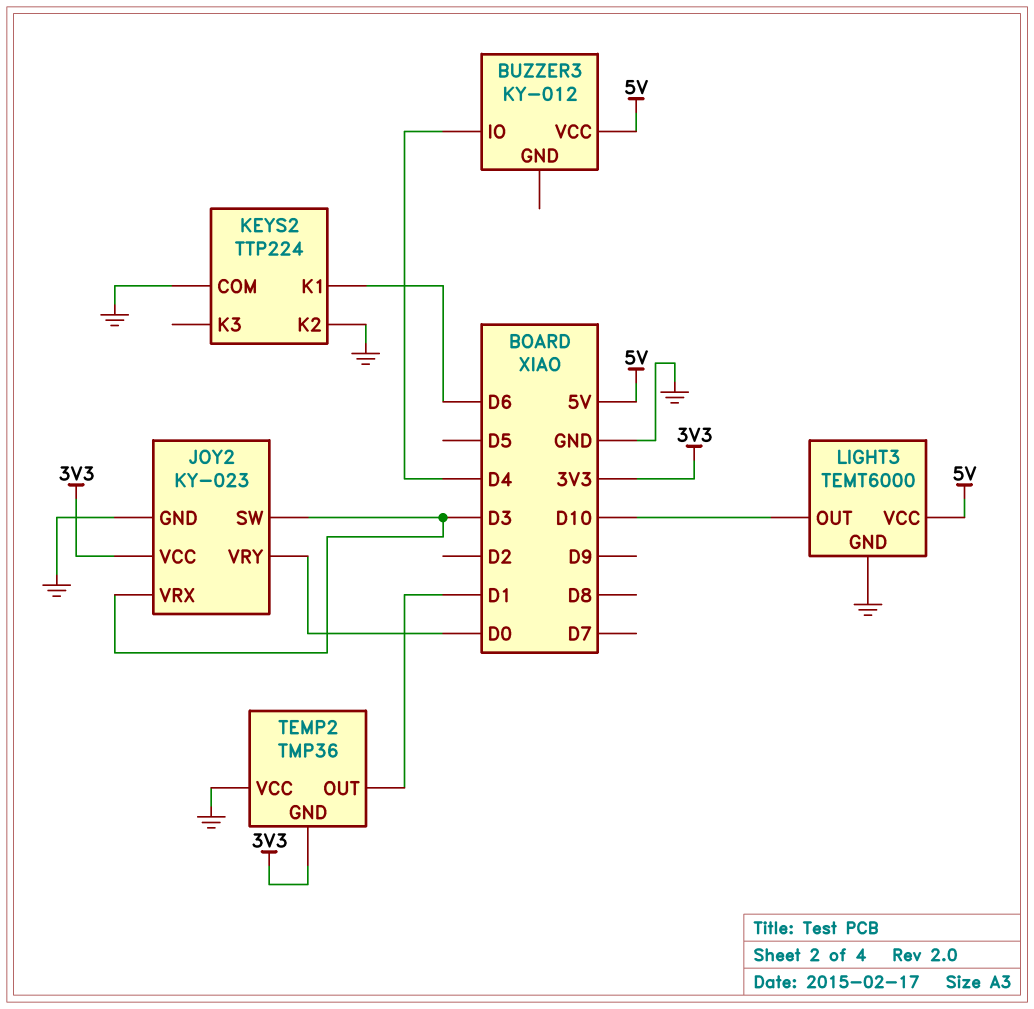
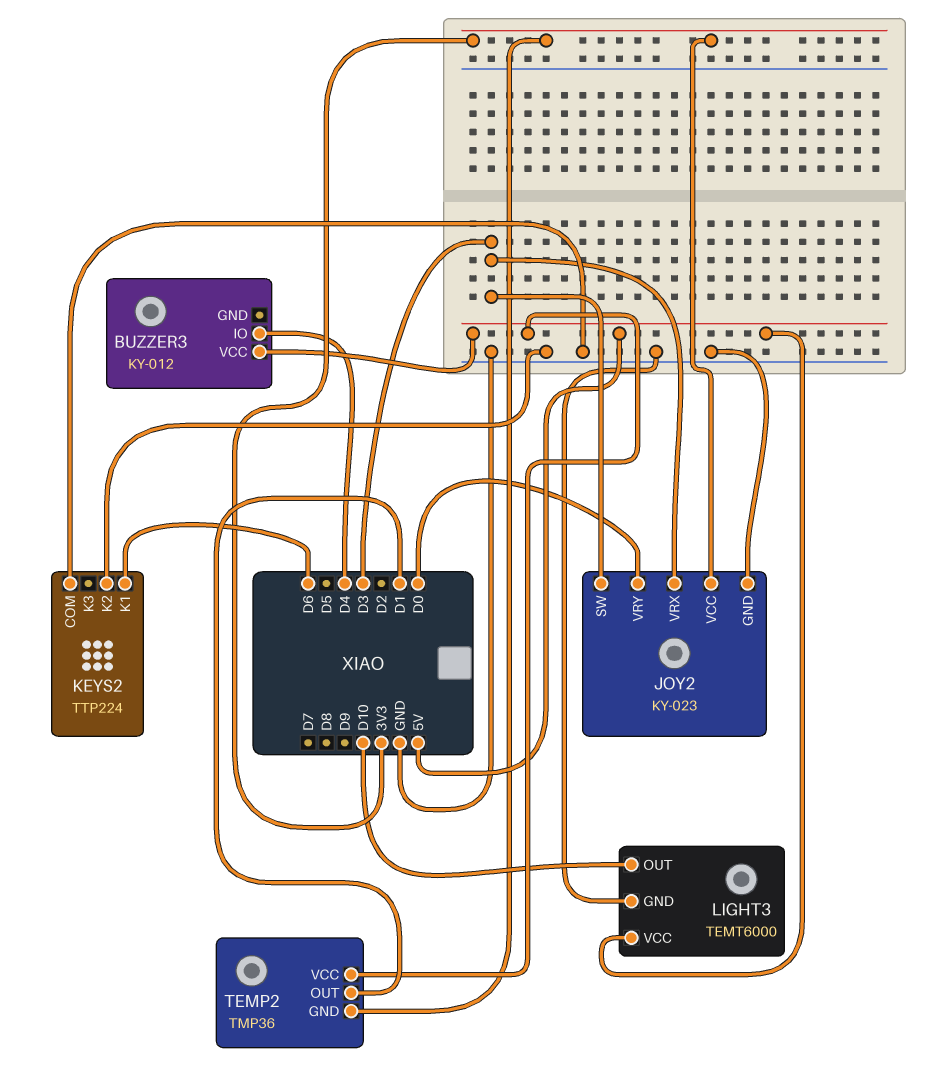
TEMP2 pin VCC: GND -> 5V

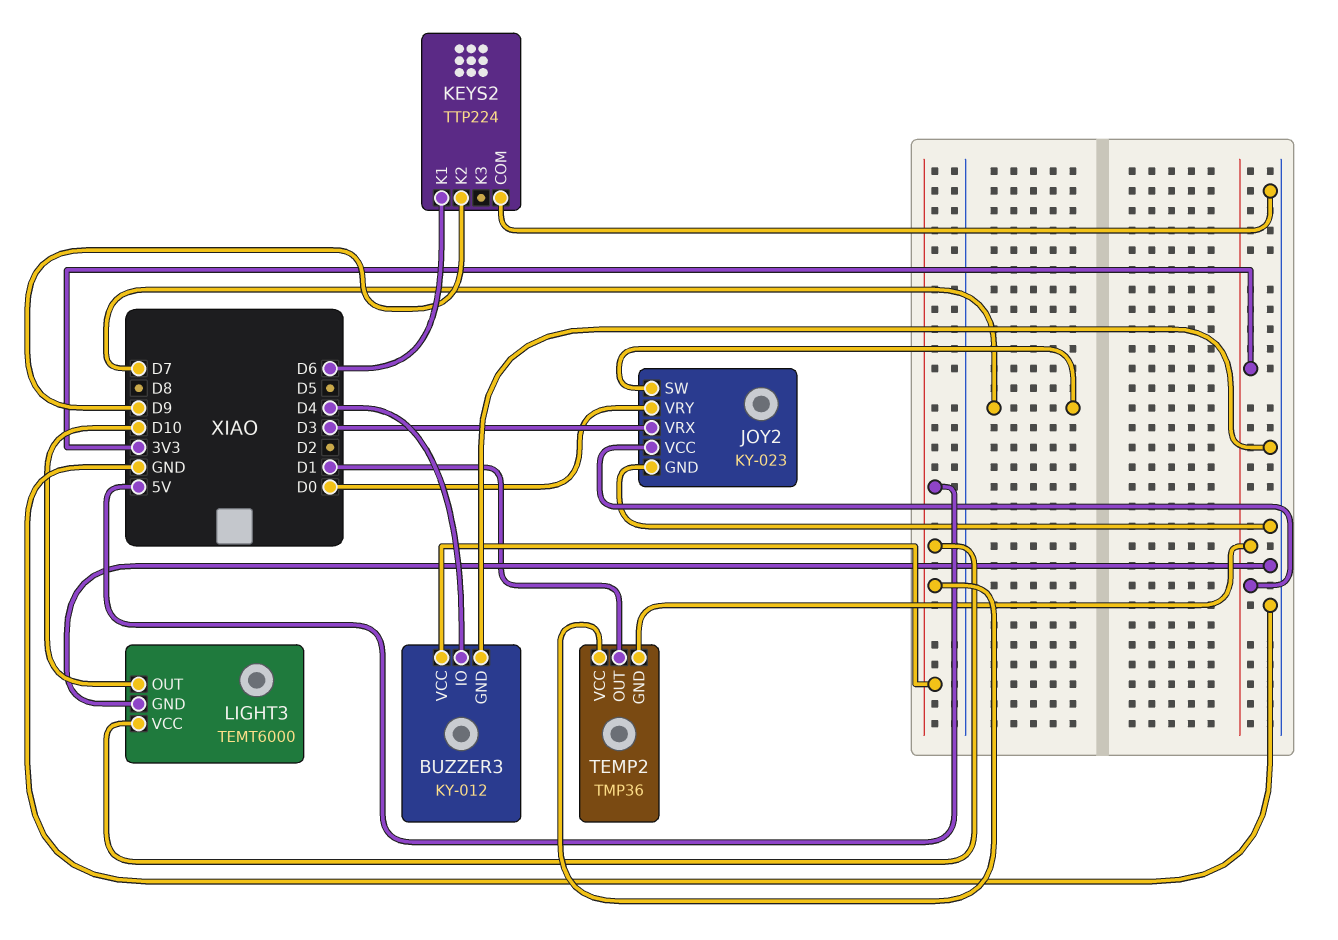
BUZZER3 pin GND: none -> GND
JOY2 pin SW: D3 -> D7
KEYS2 pin K2: GND -> D9

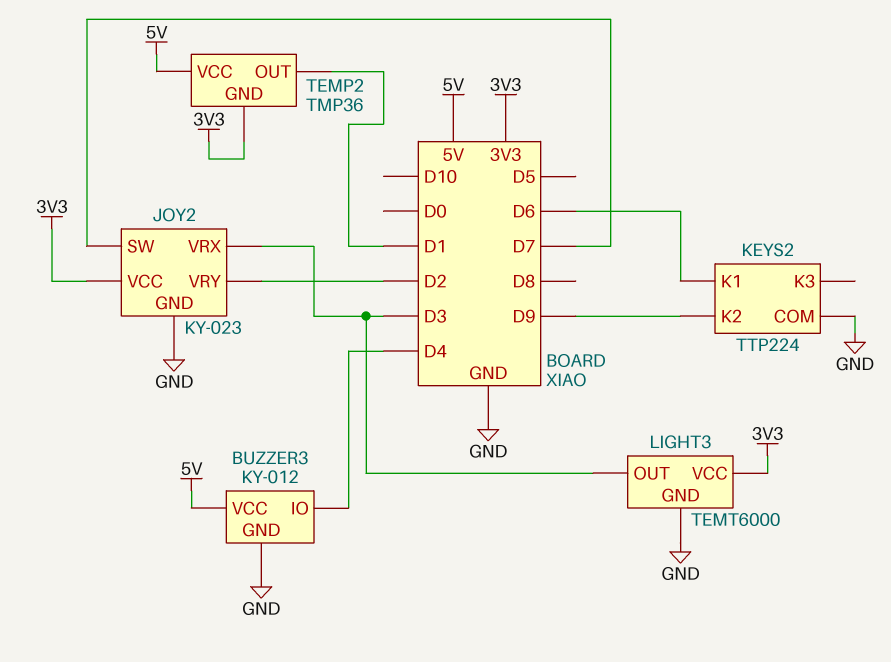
JOY2 pin VRY: D0 -> D2
LIGHT3 pin OUT: D10 -> D3
LIGHT3 pin VCC: 5V -> 3V3

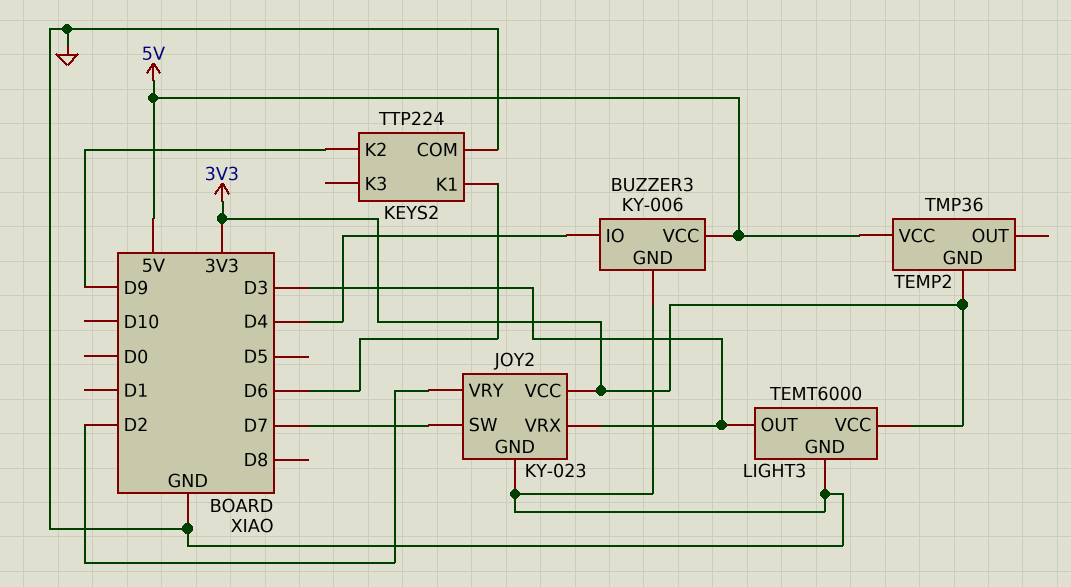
BUZZER3: KY-012 -> KY-006
TEMP2 pin OUT: D1 -> none

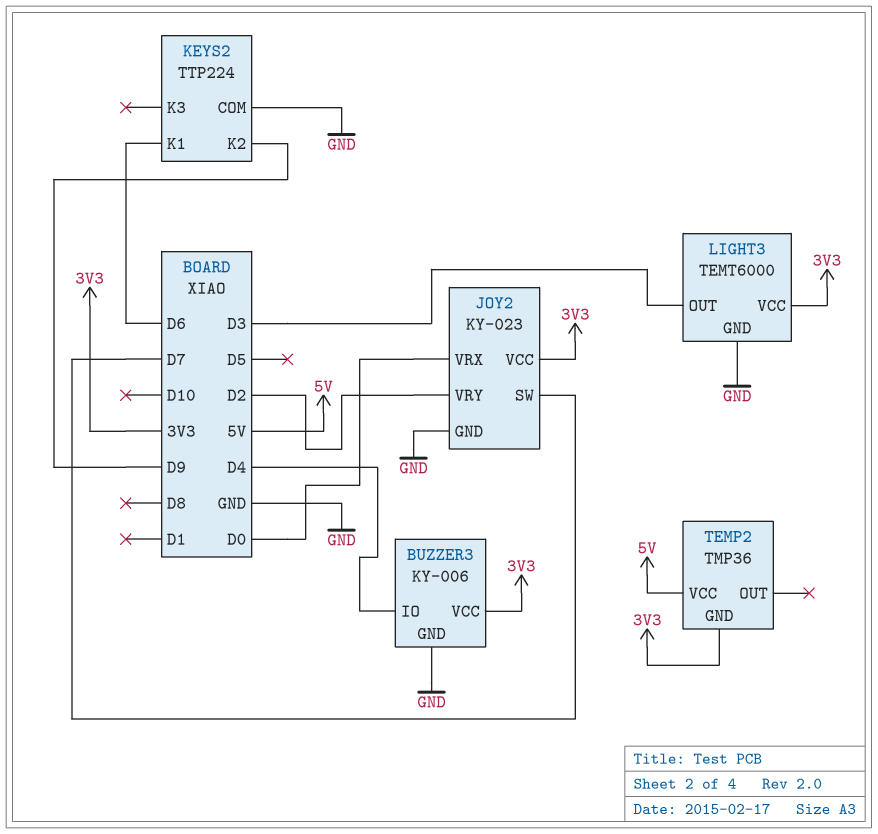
BUZZER3 pin VCC: 5V -> 3V3
JOY2 pin VRX: D3 -> D0

